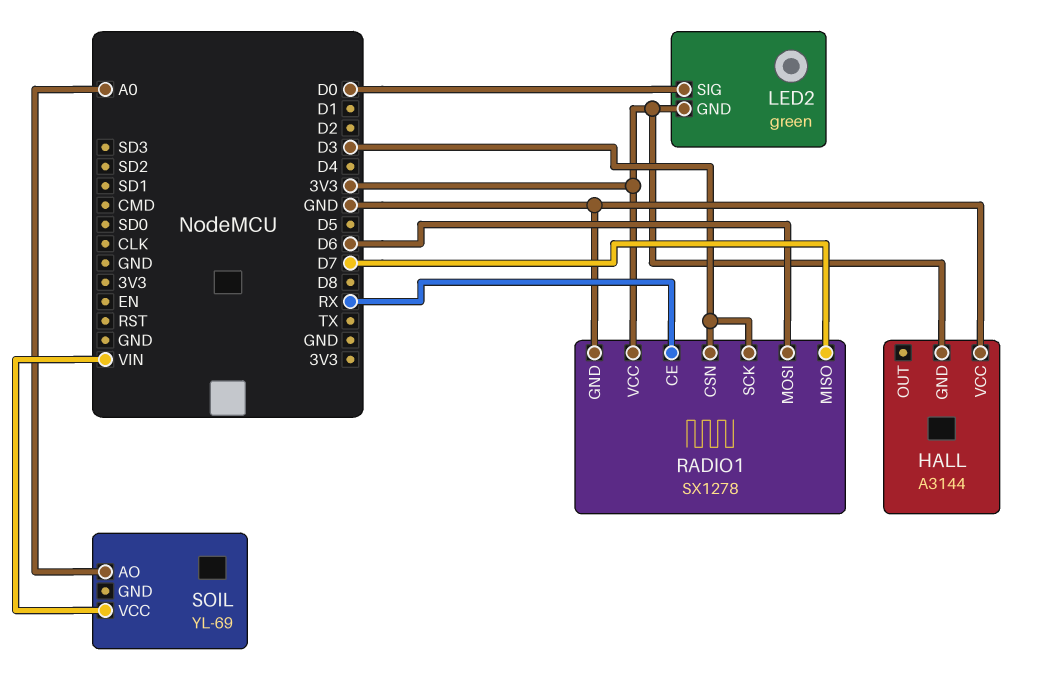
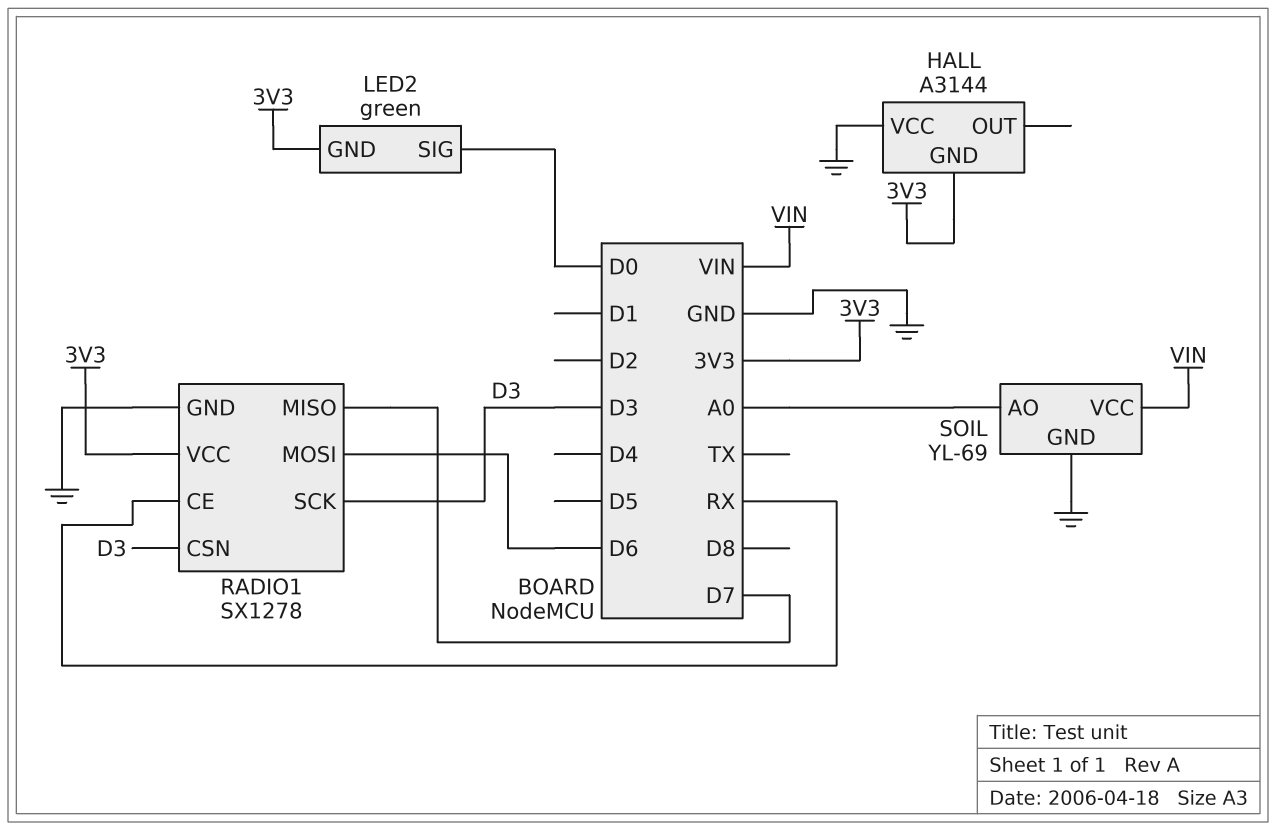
SOIL pin GND: none -> GND

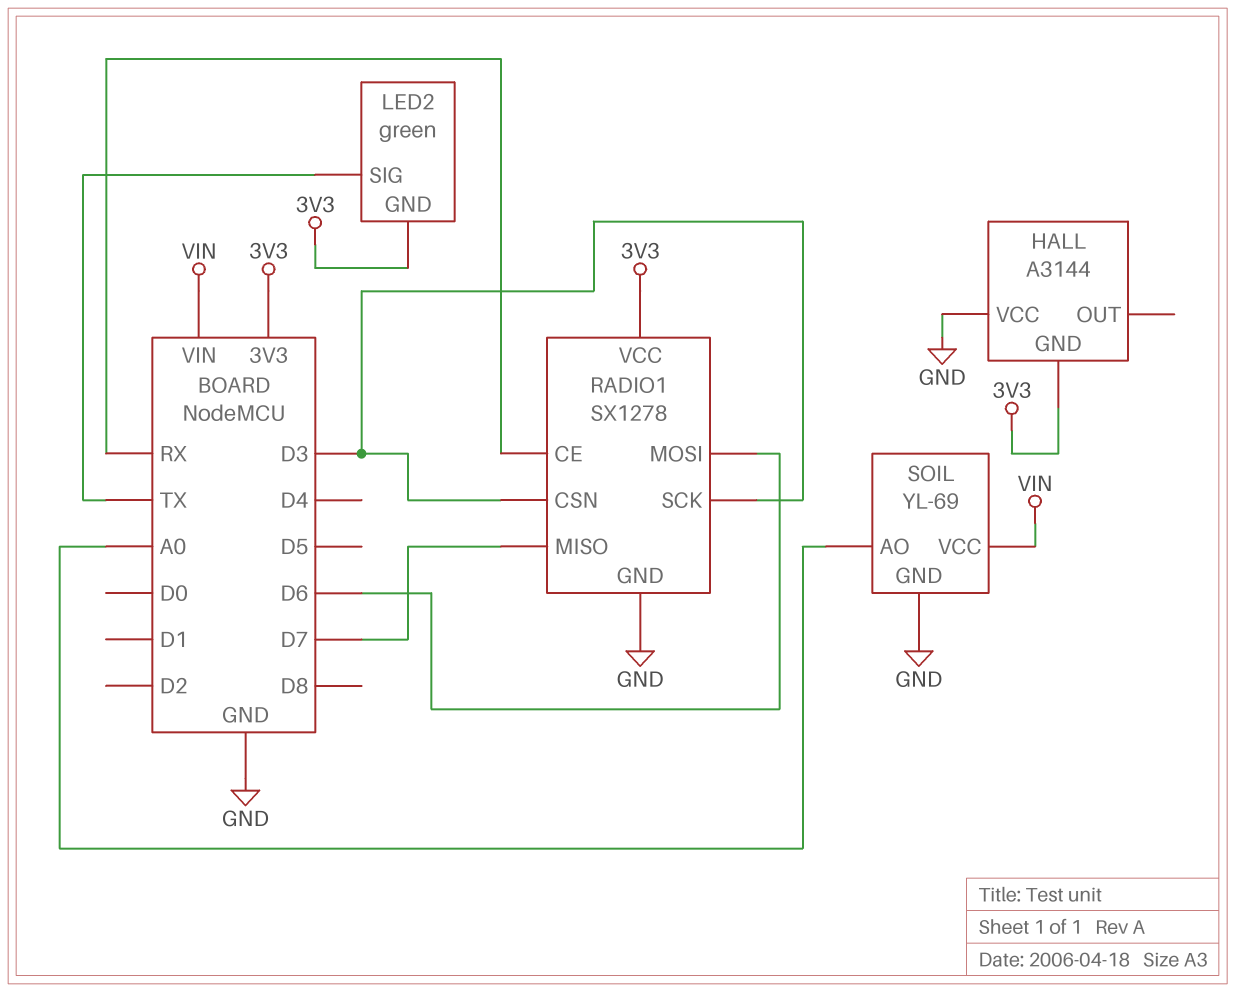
LED2 pin SIG: D0 -> TX

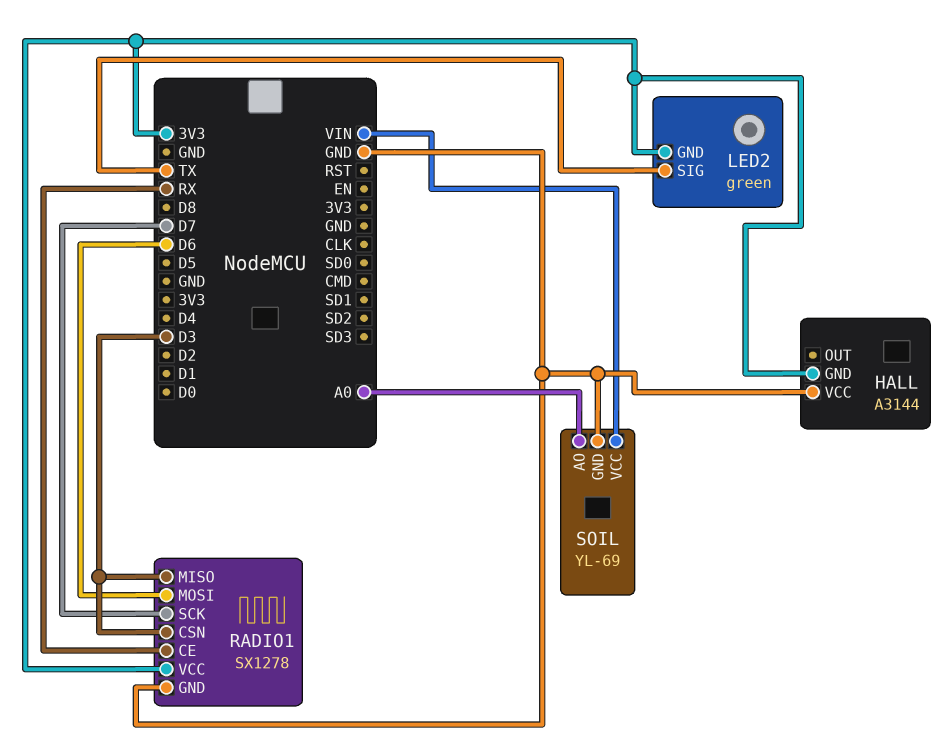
RADIO1 pin MISO: D7 -> D3
RADIO1 pin SCK: D3 -> D7

